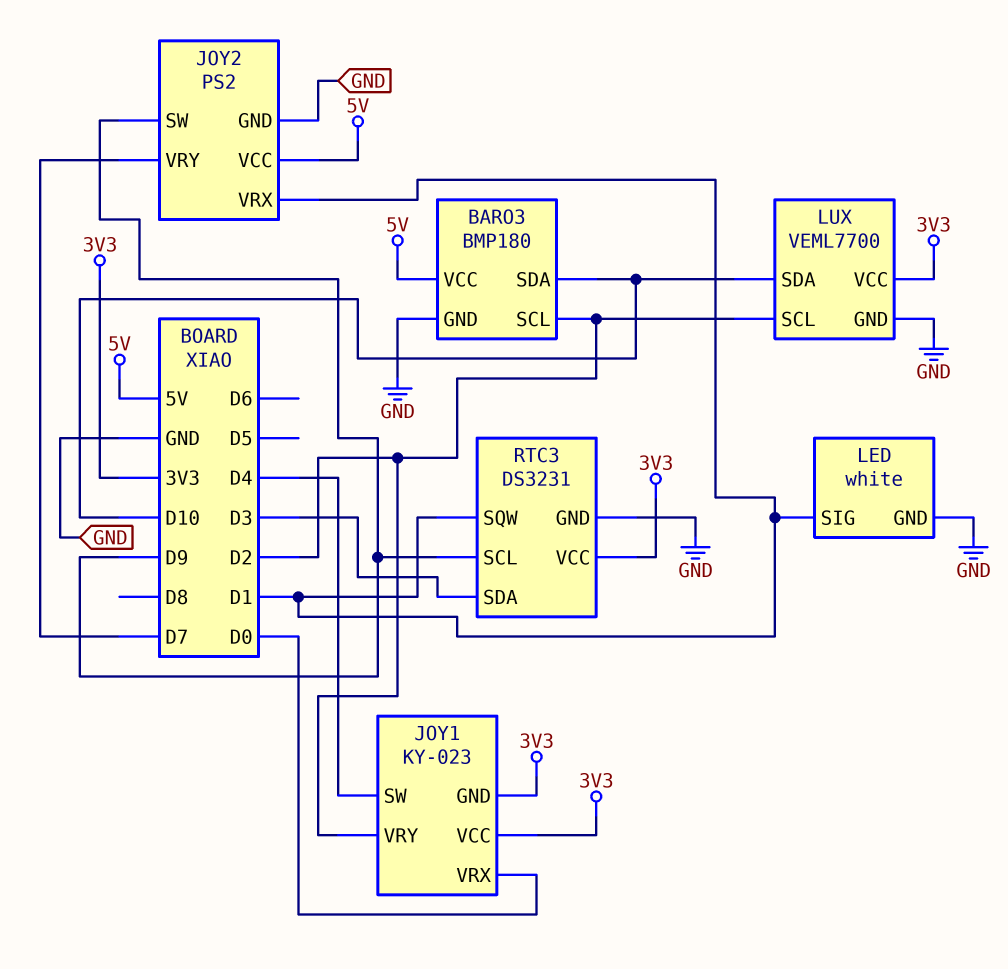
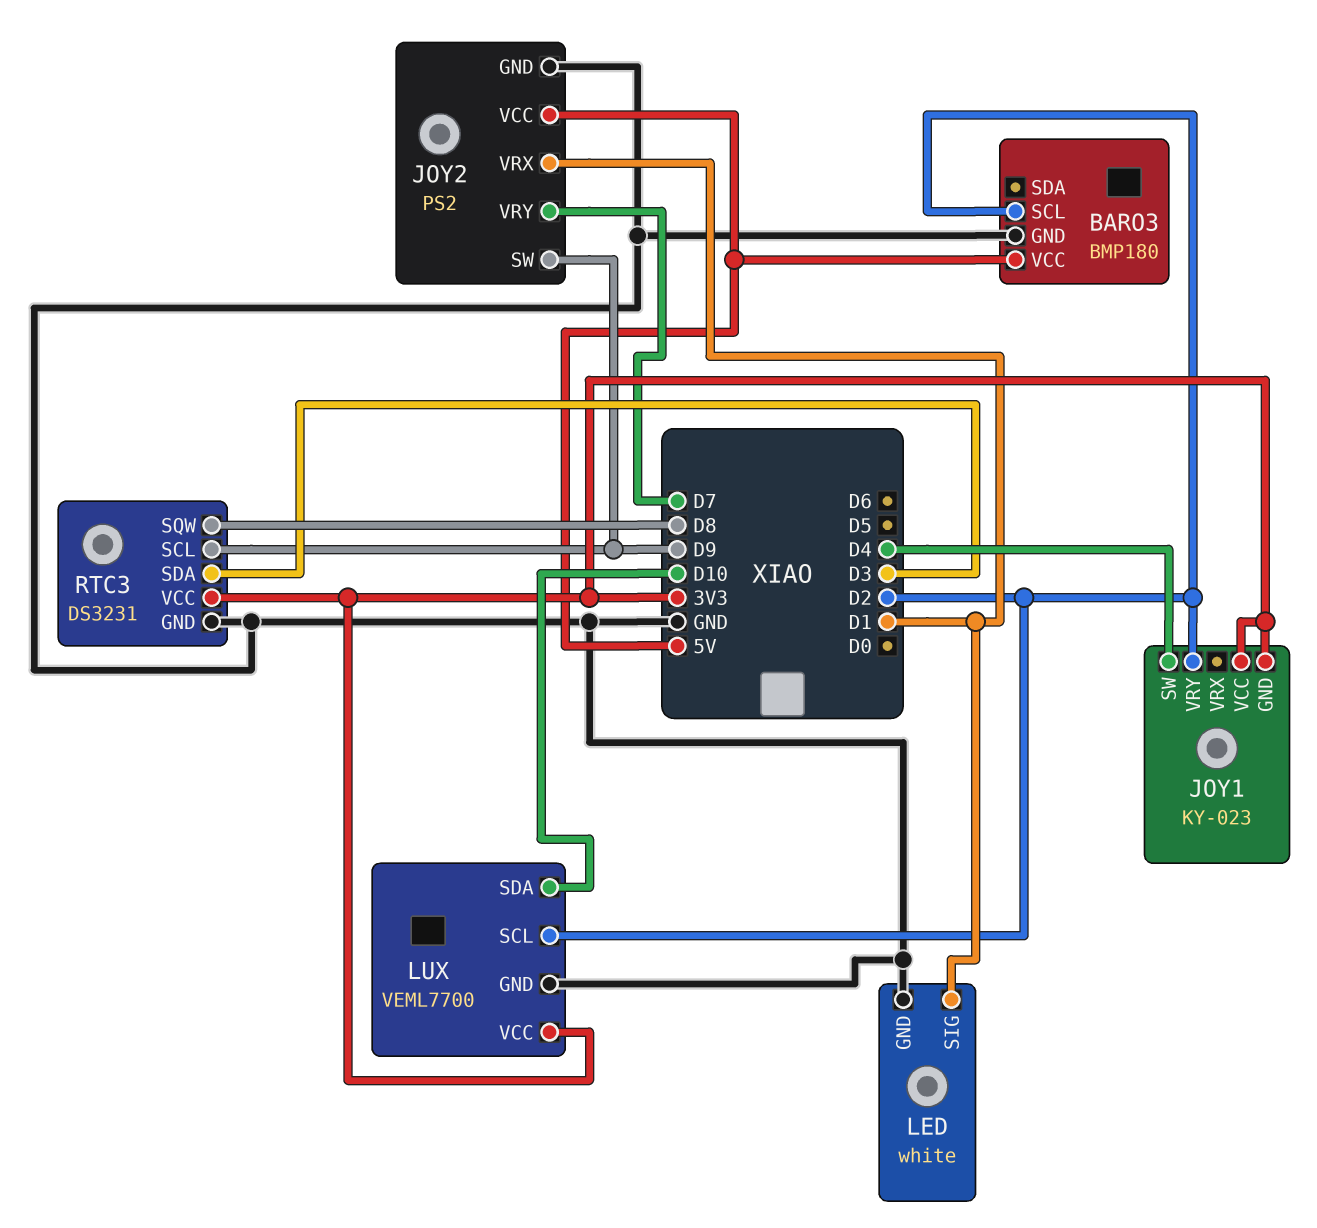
BARO3 pin SDA: D10 -> none
JOY1 pin VRX: D0 -> none
RTC3 pin SQW: D1 -> D8

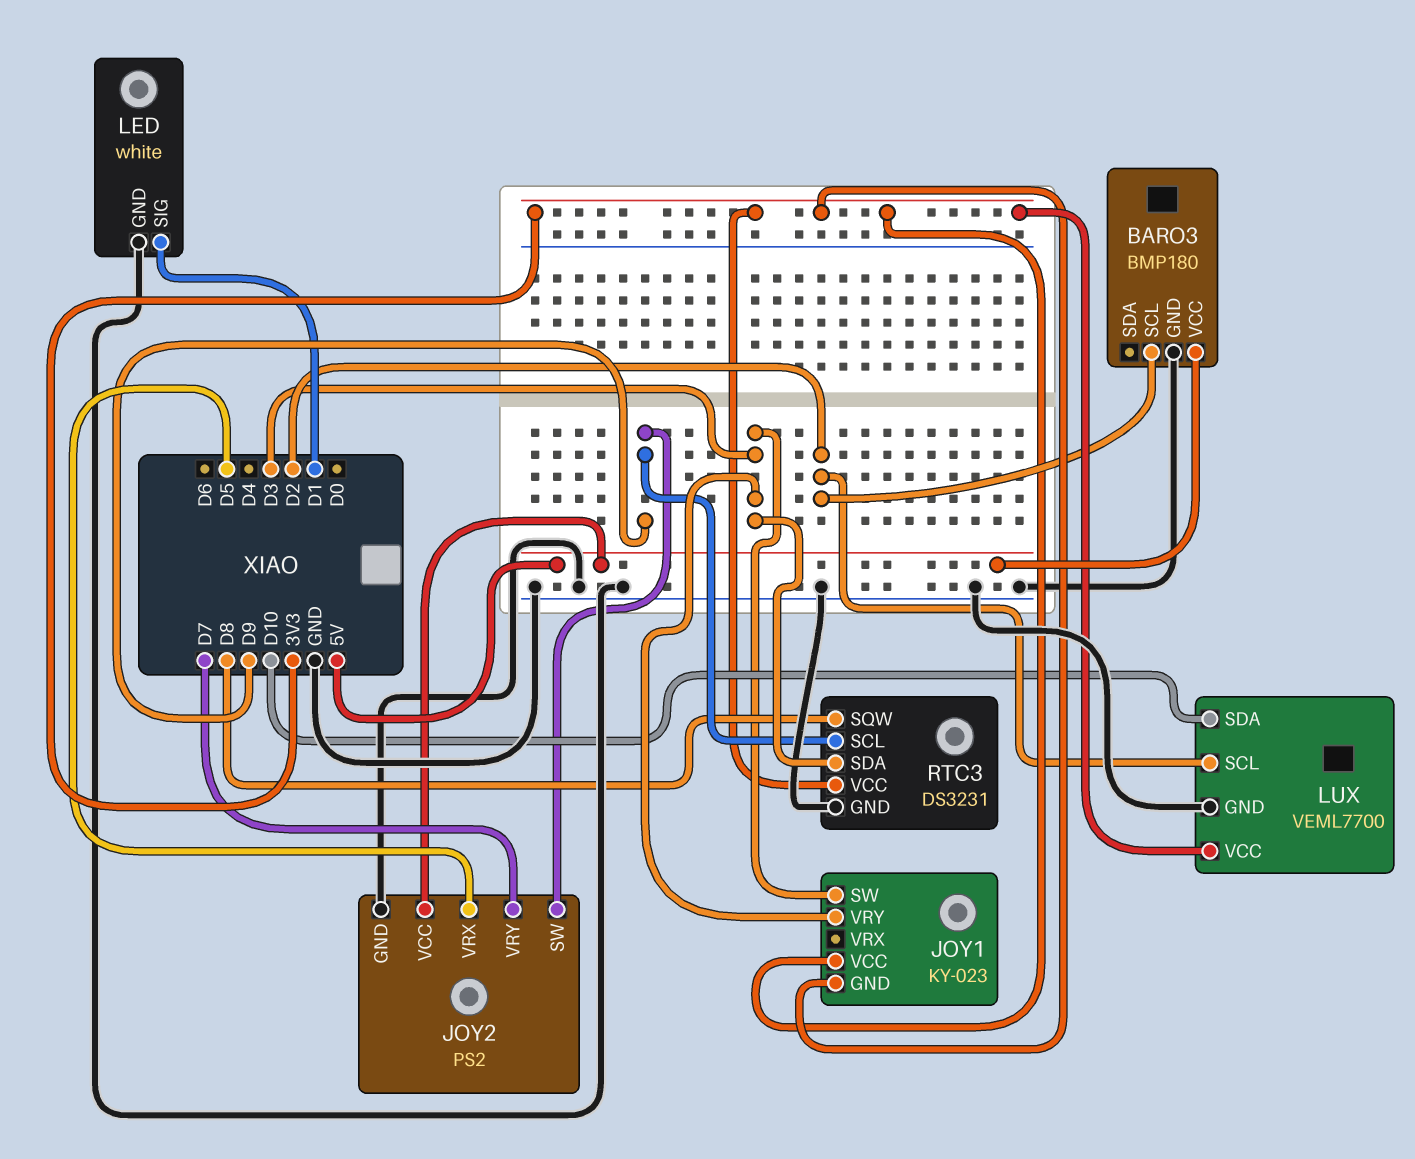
JOY1 pin SW: D4 -> D3
JOY1 pin VRY: D2 -> D3
JOY2 pin VRX: D1 -> D5

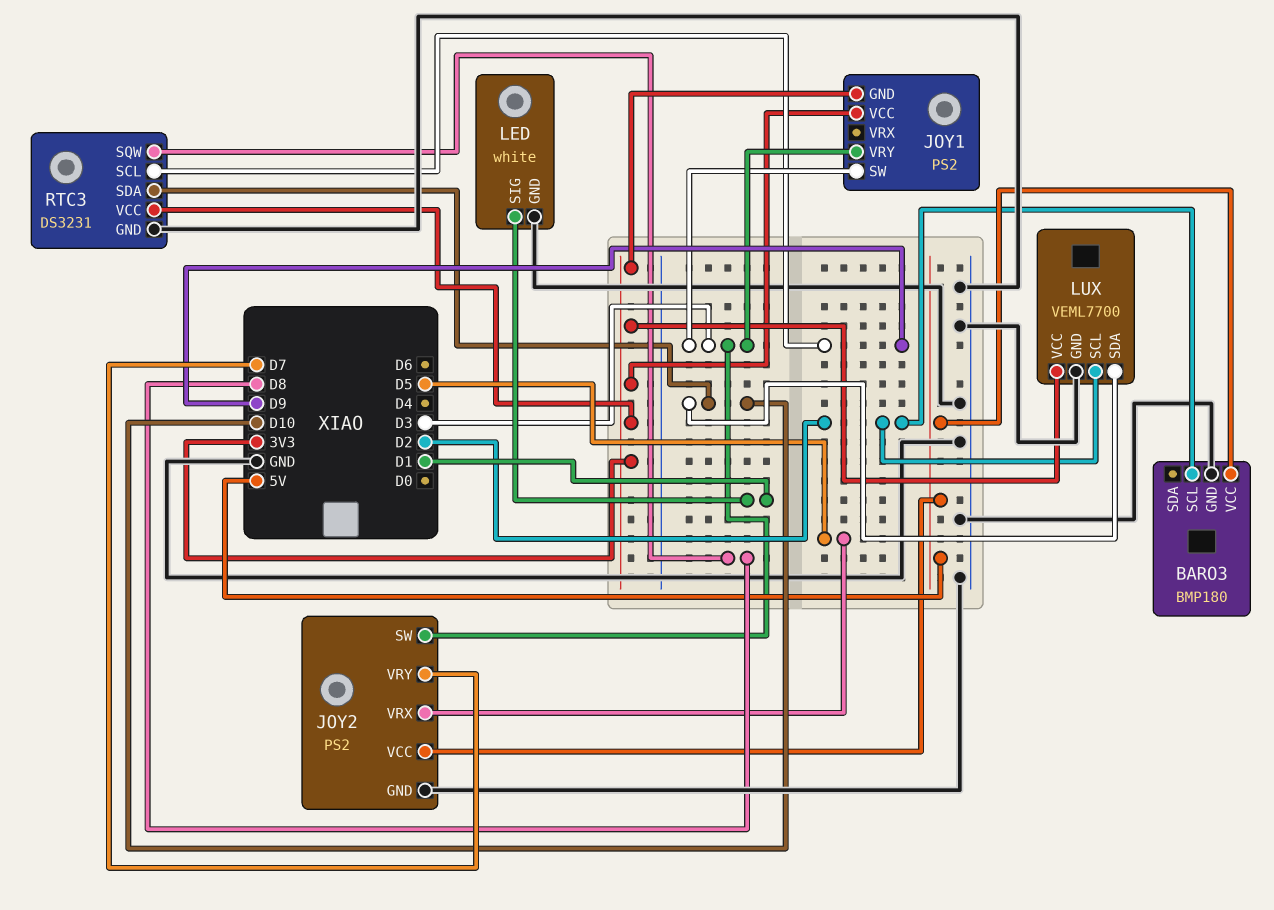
JOY1: KY-023 -> PS2
JOY2 pin SW: D9 -> D3
RTC3 pin SDA: D3 -> D10

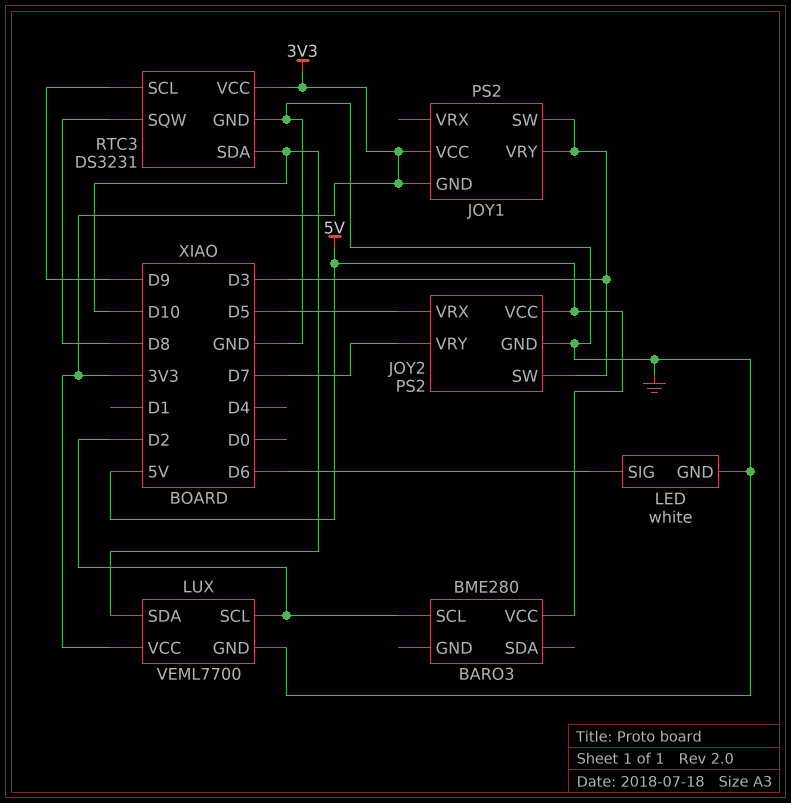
BARO3: BMP180 -> BME280
BARO3 pin GND: GND -> none
LED pin SIG: D1 -> D6

